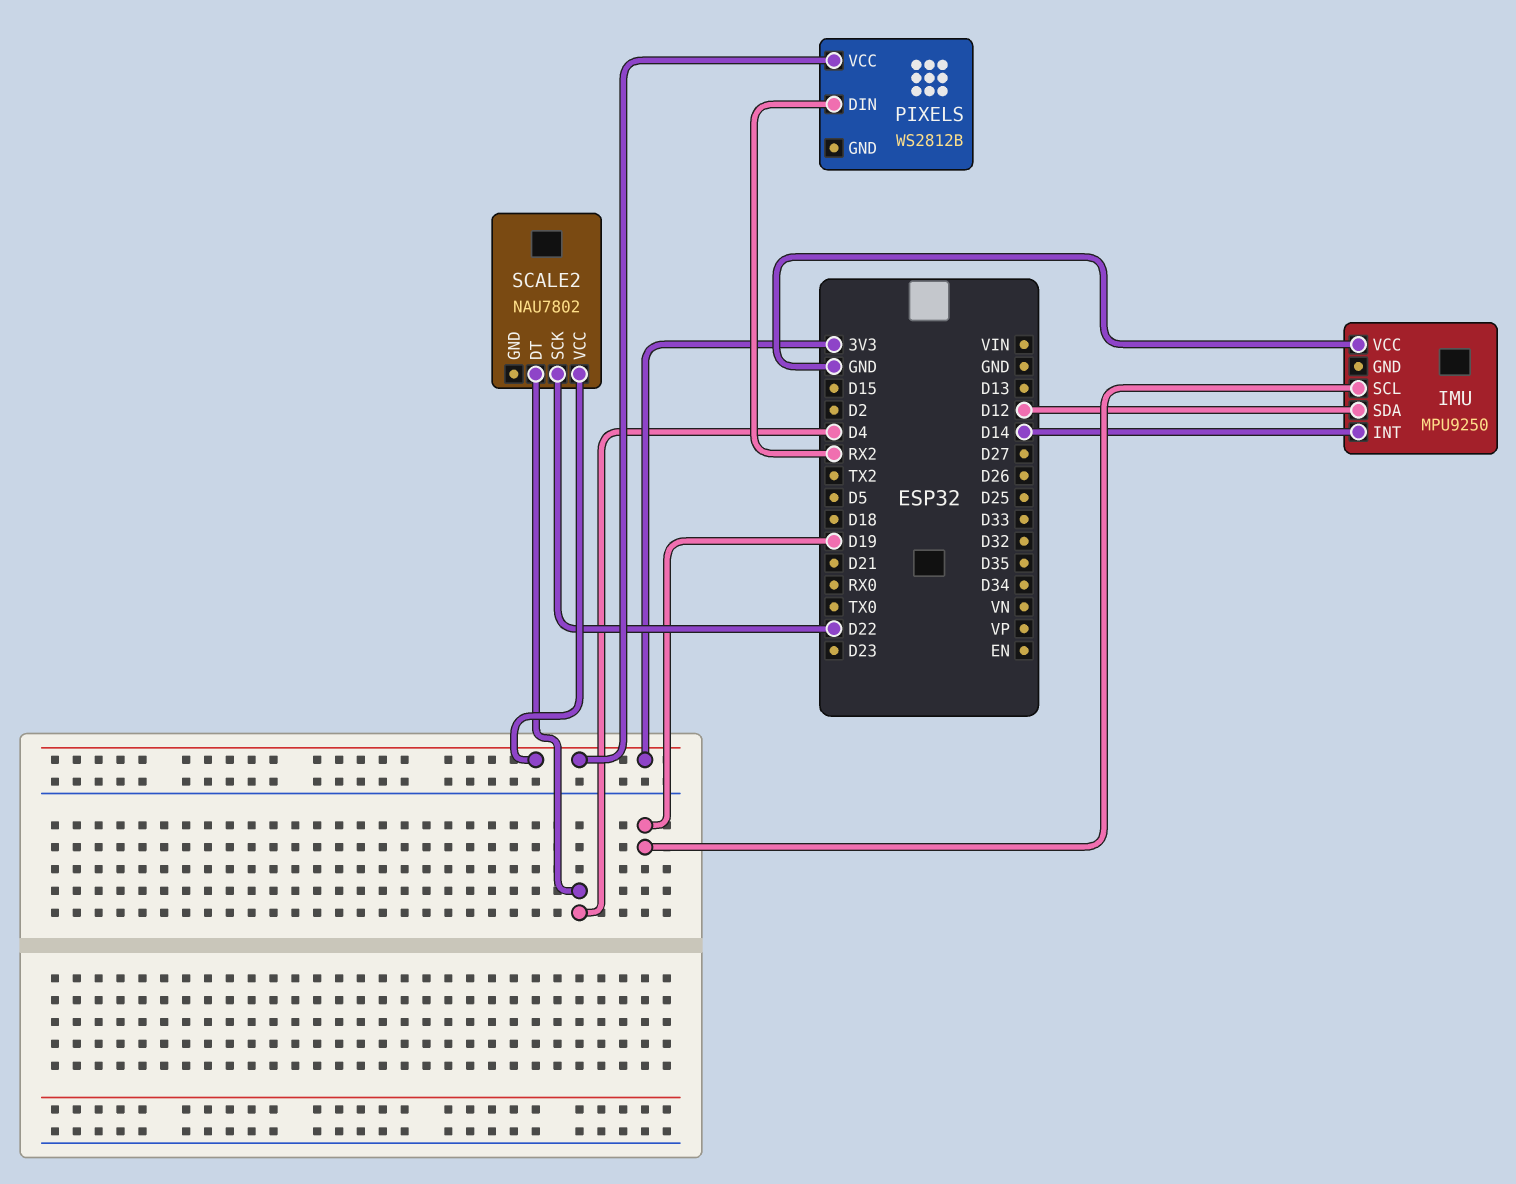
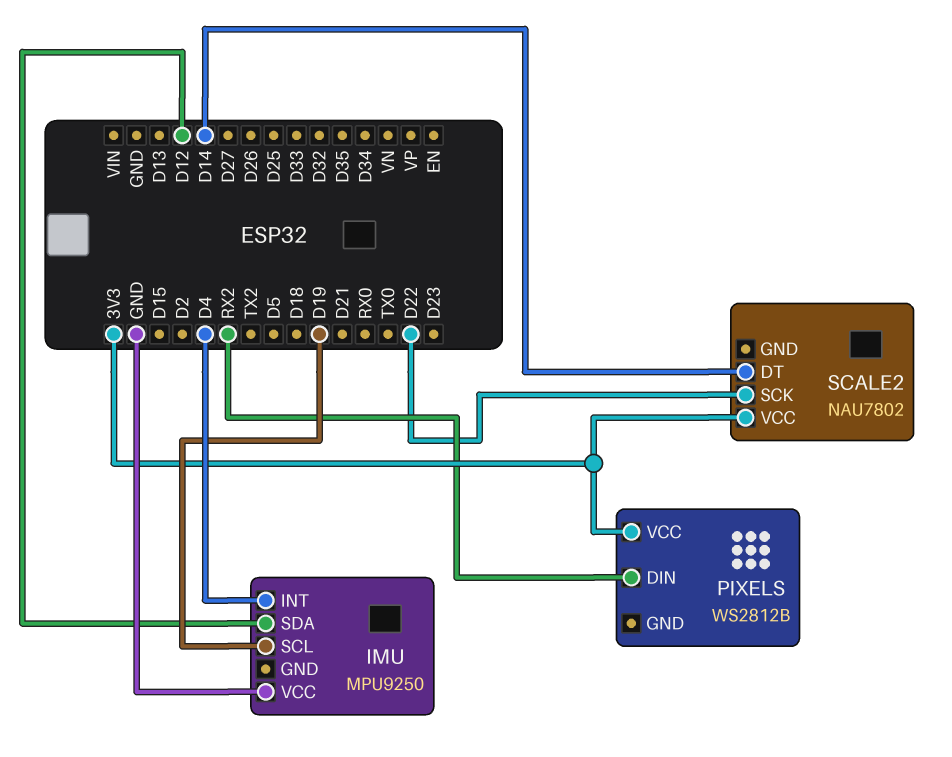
IMU pin INT: D14 -> D4
SCALE2 pin DT: D4 -> D14

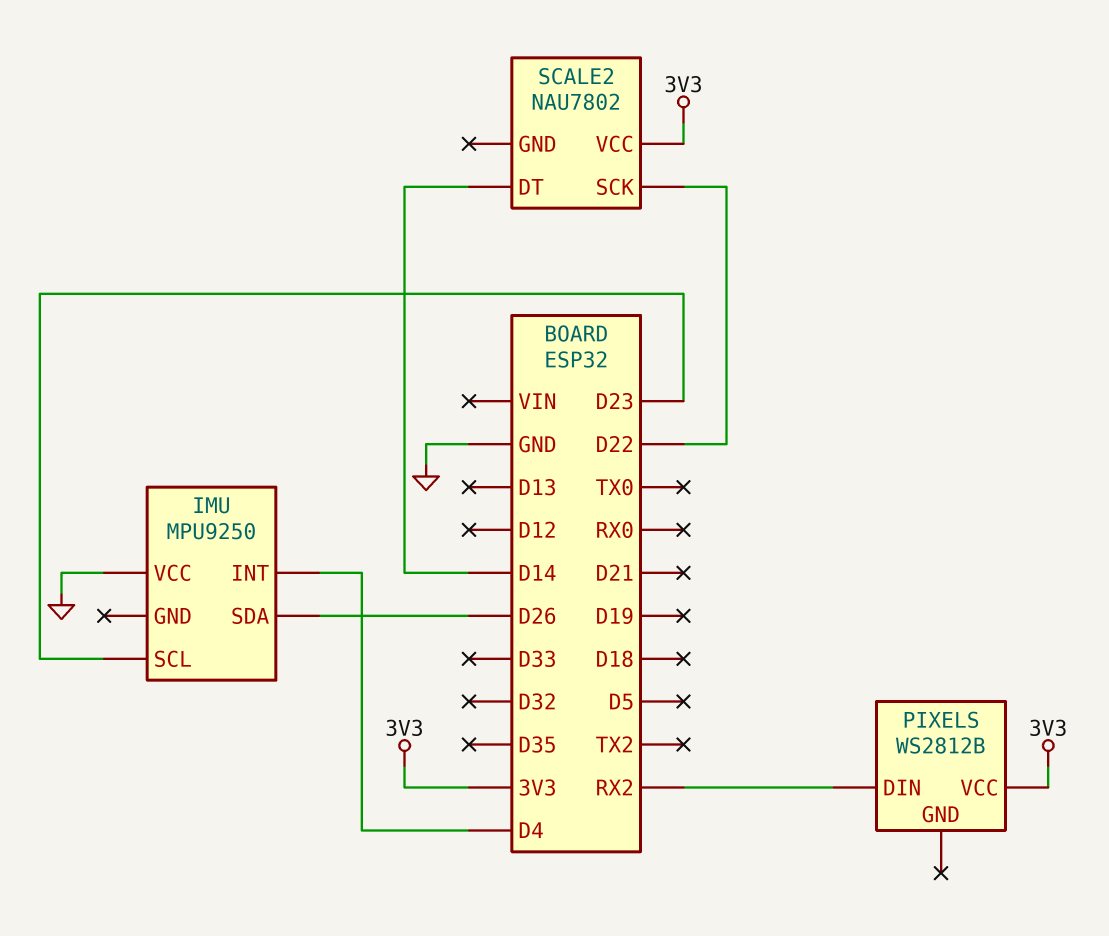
IMU pin SCL: D19 -> D23
IMU pin SDA: D12 -> D26

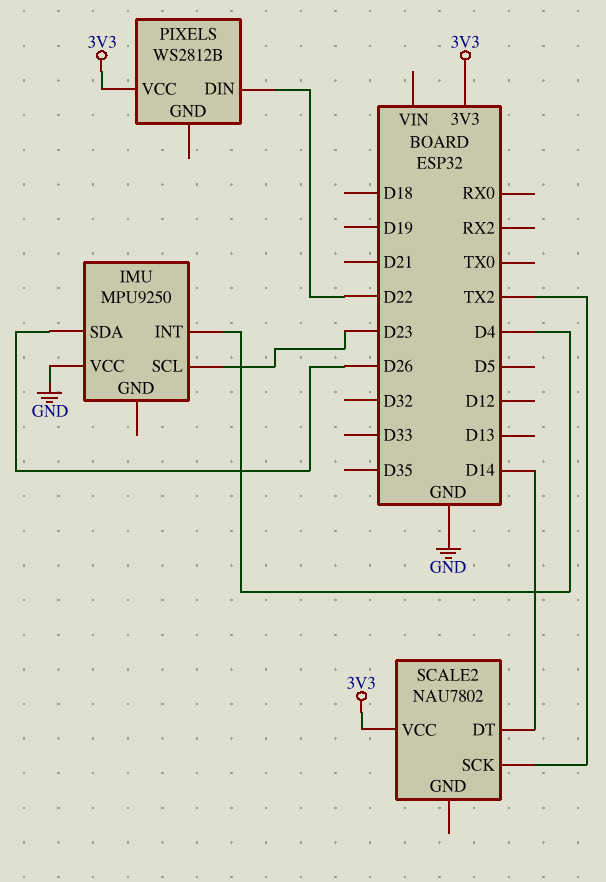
PIXELS pin DIN: RX2 -> D22
SCALE2 pin SCK: D22 -> TX2

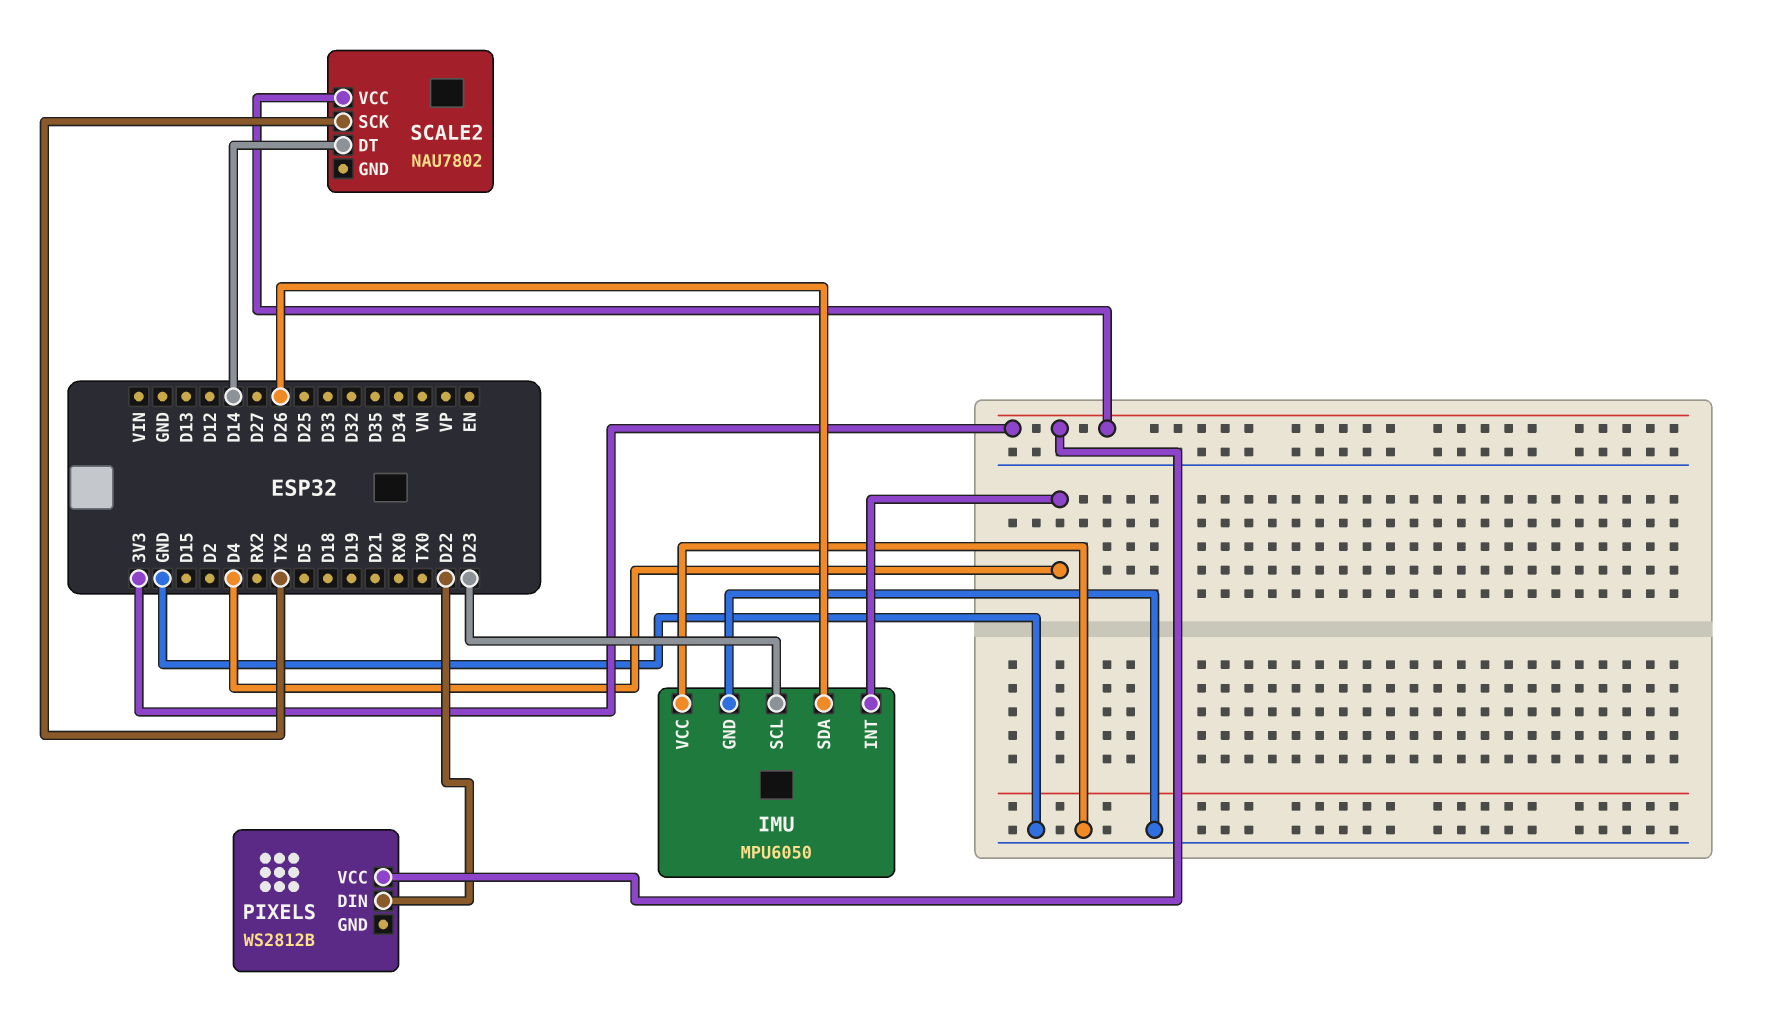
IMU: MPU9250 -> MPU6050
IMU pin GND: none -> GND

